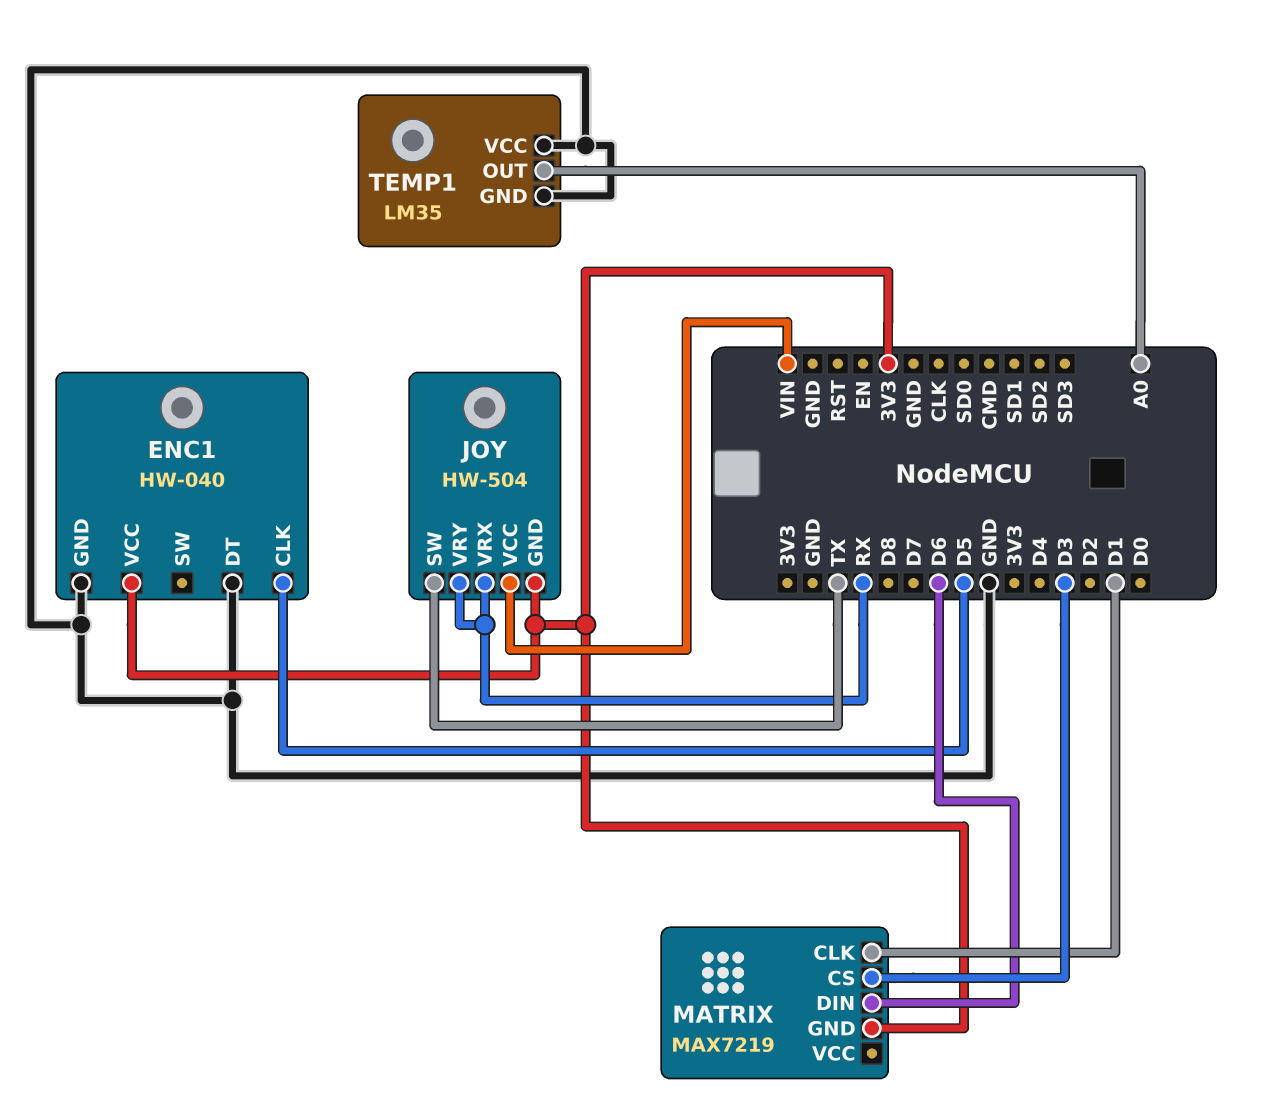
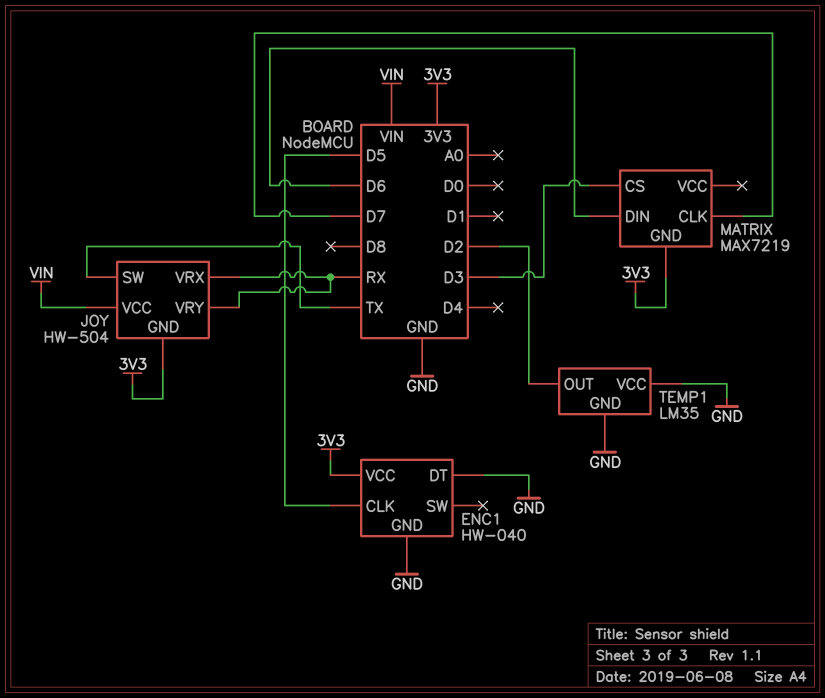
MATRIX pin CLK: D1 -> D7
TEMP1 pin OUT: A0 -> D2

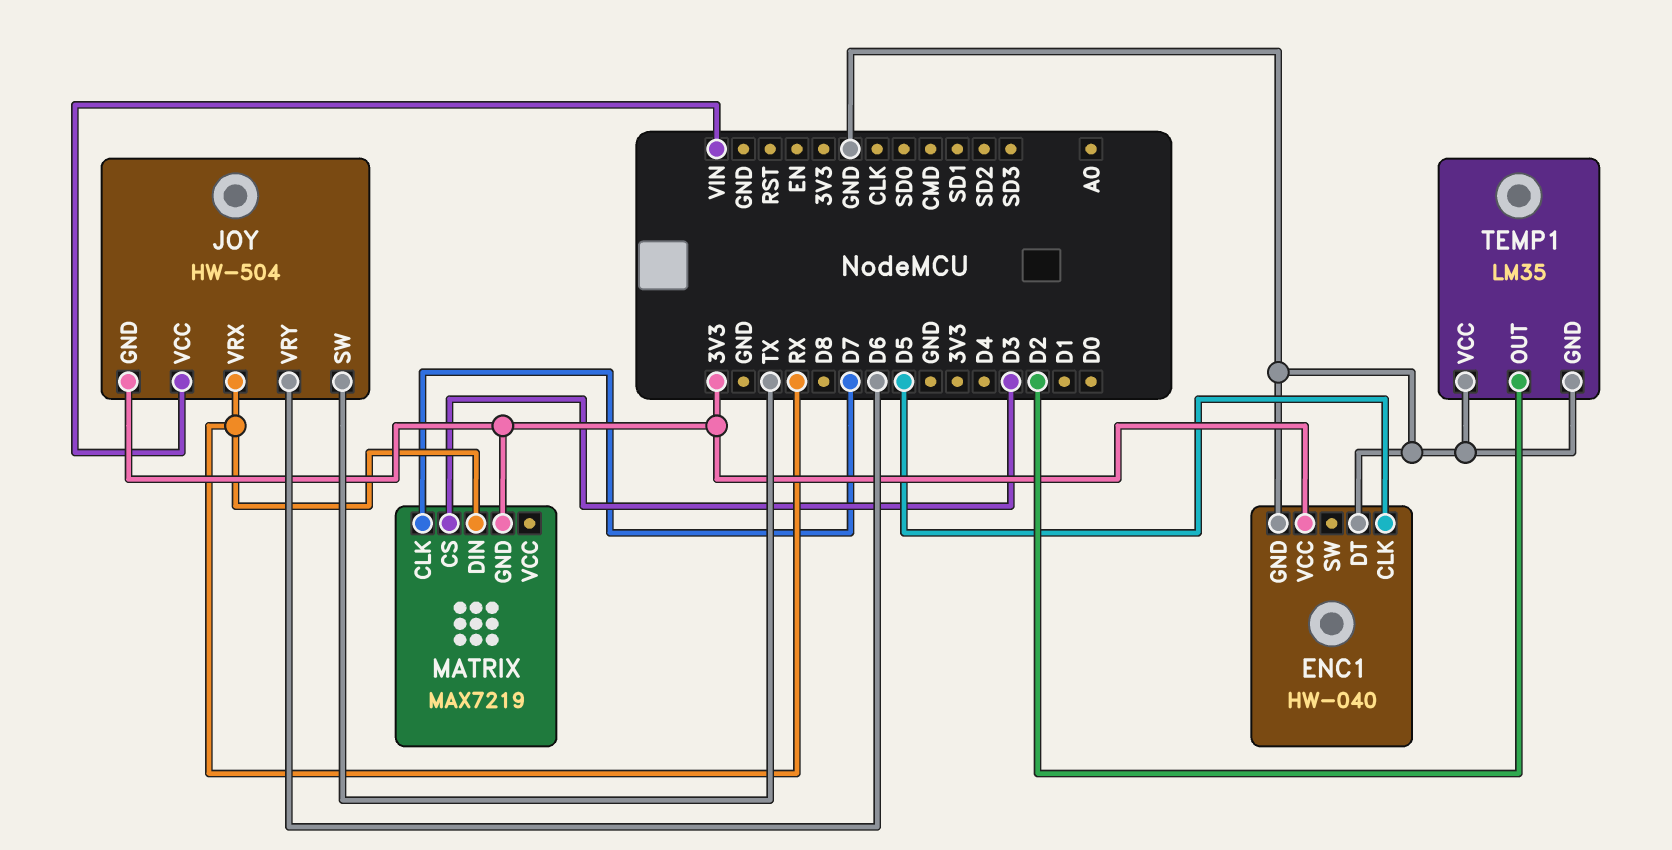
JOY pin VRY: RX -> D6
MATRIX pin DIN: D6 -> RX

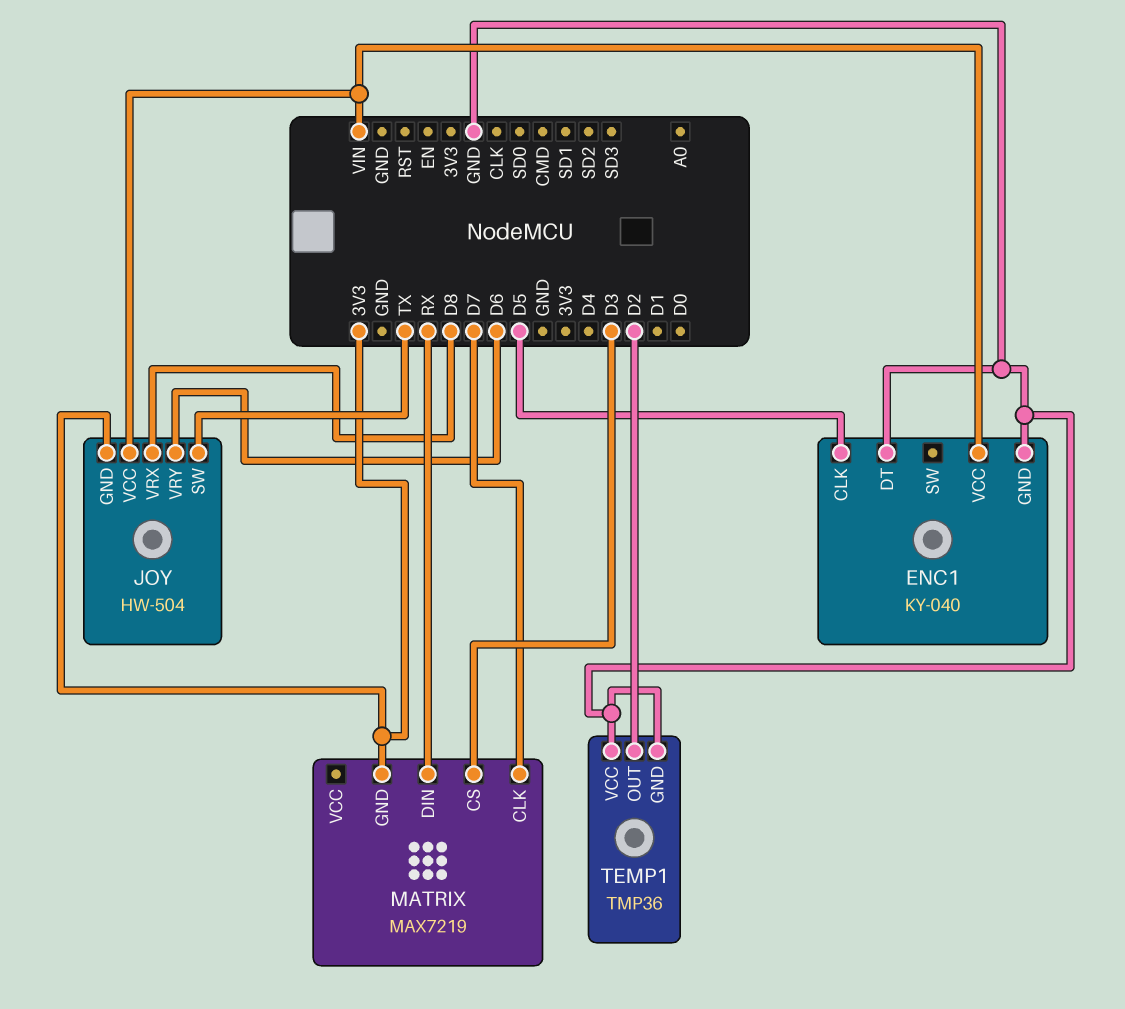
ENC1: HW-040 -> KY-040
ENC1 pin VCC: 3V3 -> VIN
JOY pin VRX: RX -> D8
TEMP1: LM35 -> TMP36

